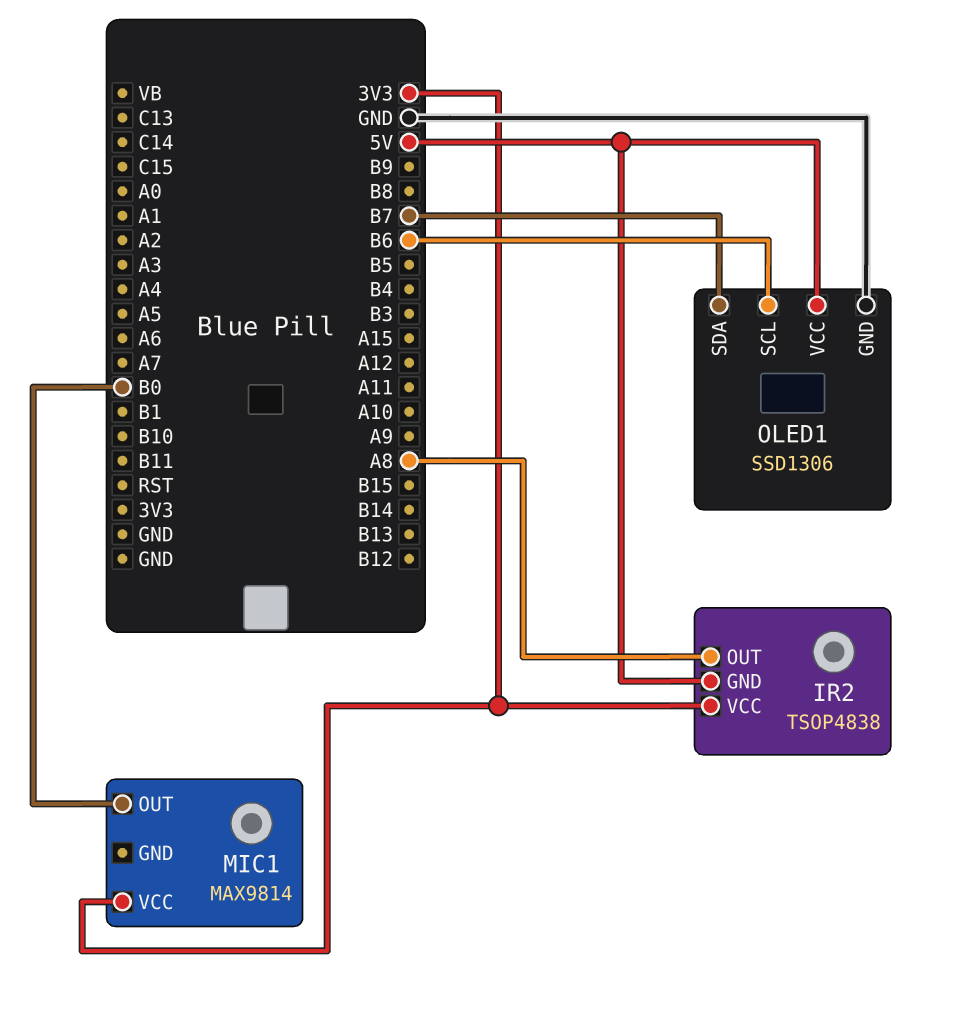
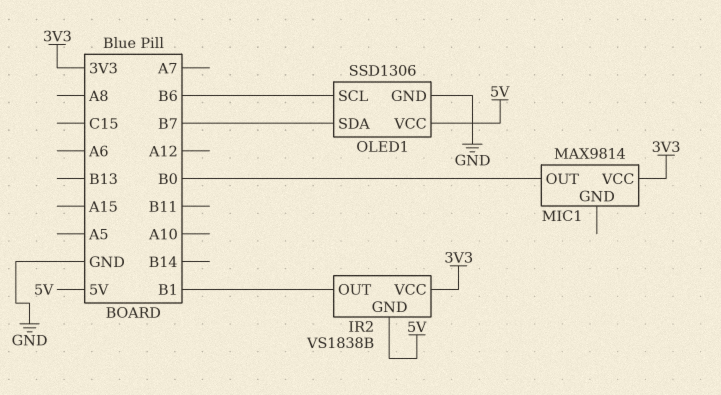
IR2: TSOP4838 -> VS1838B
IR2 pin OUT: A8 -> B1

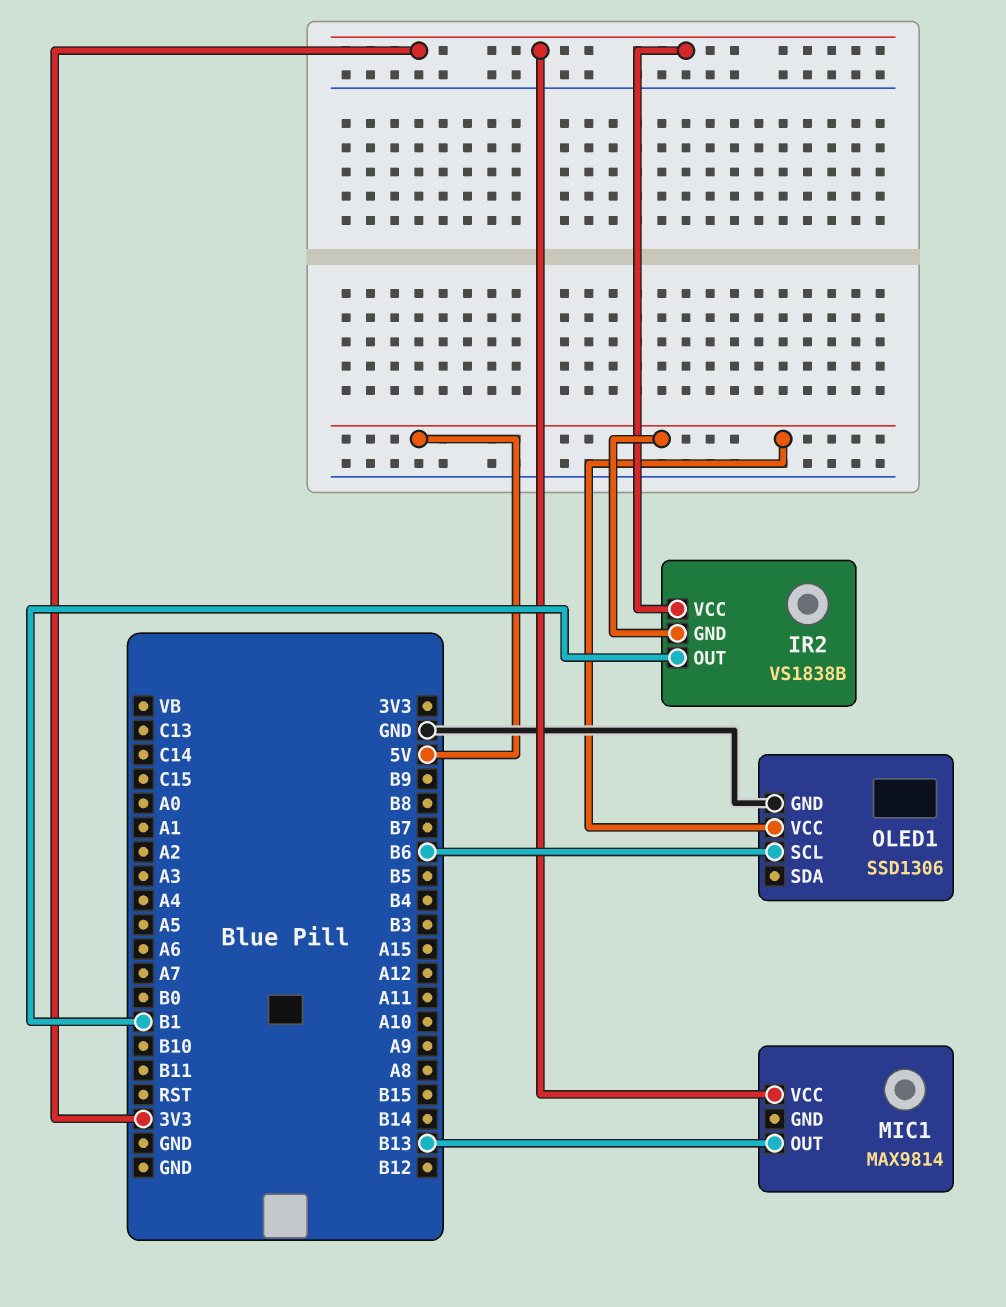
MIC1 pin OUT: B0 -> B13
OLED1 pin SDA: B7 -> none

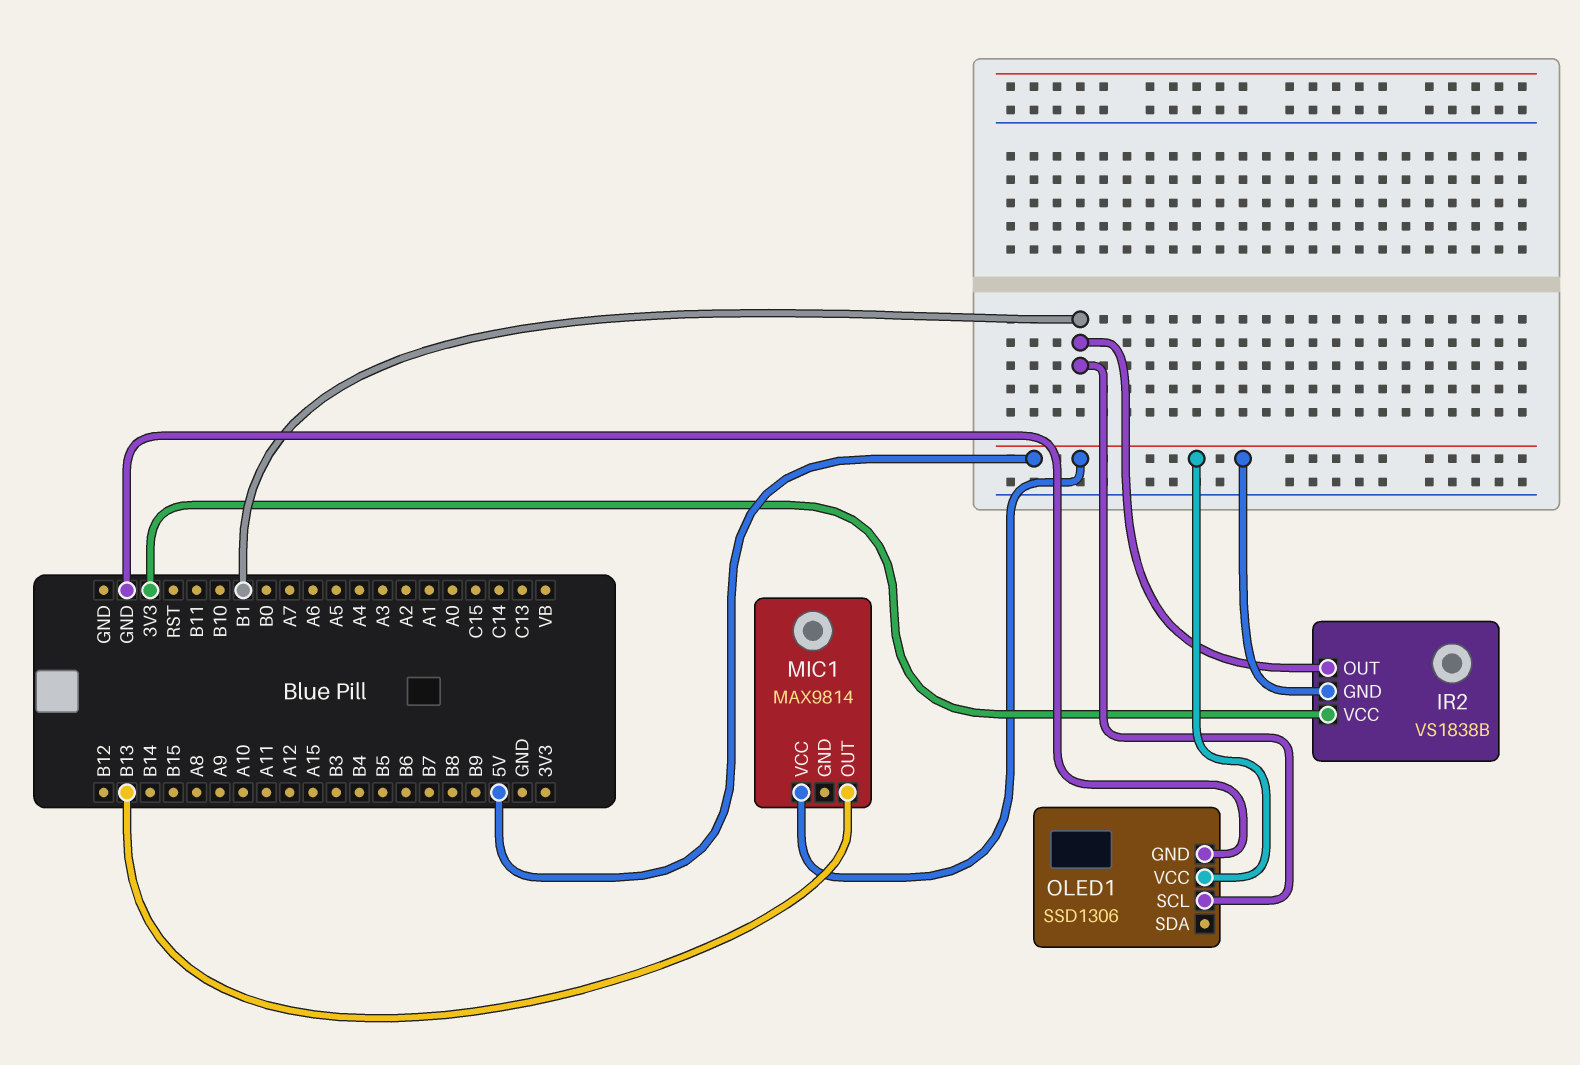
MIC1 pin VCC: 3V3 -> 5V
OLED1 pin SCL: B6 -> B1

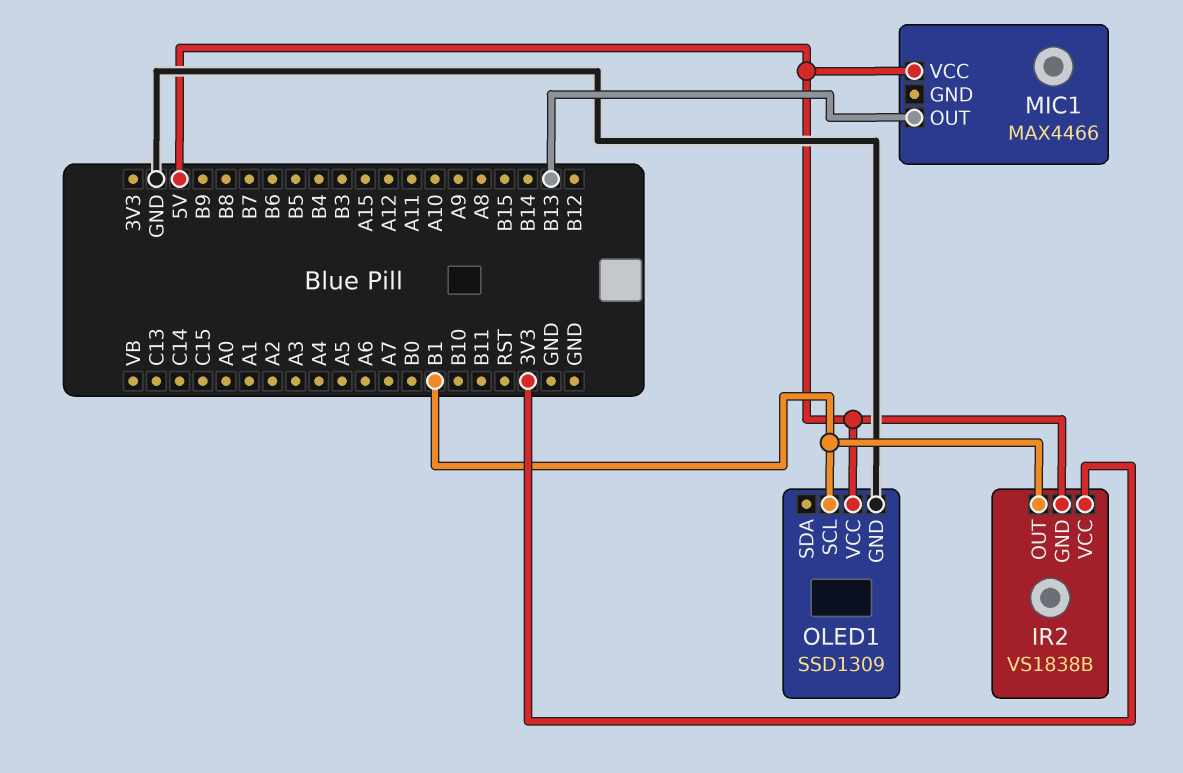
MIC1: MAX9814 -> MAX4466
OLED1: SSD1306 -> SSD1309

